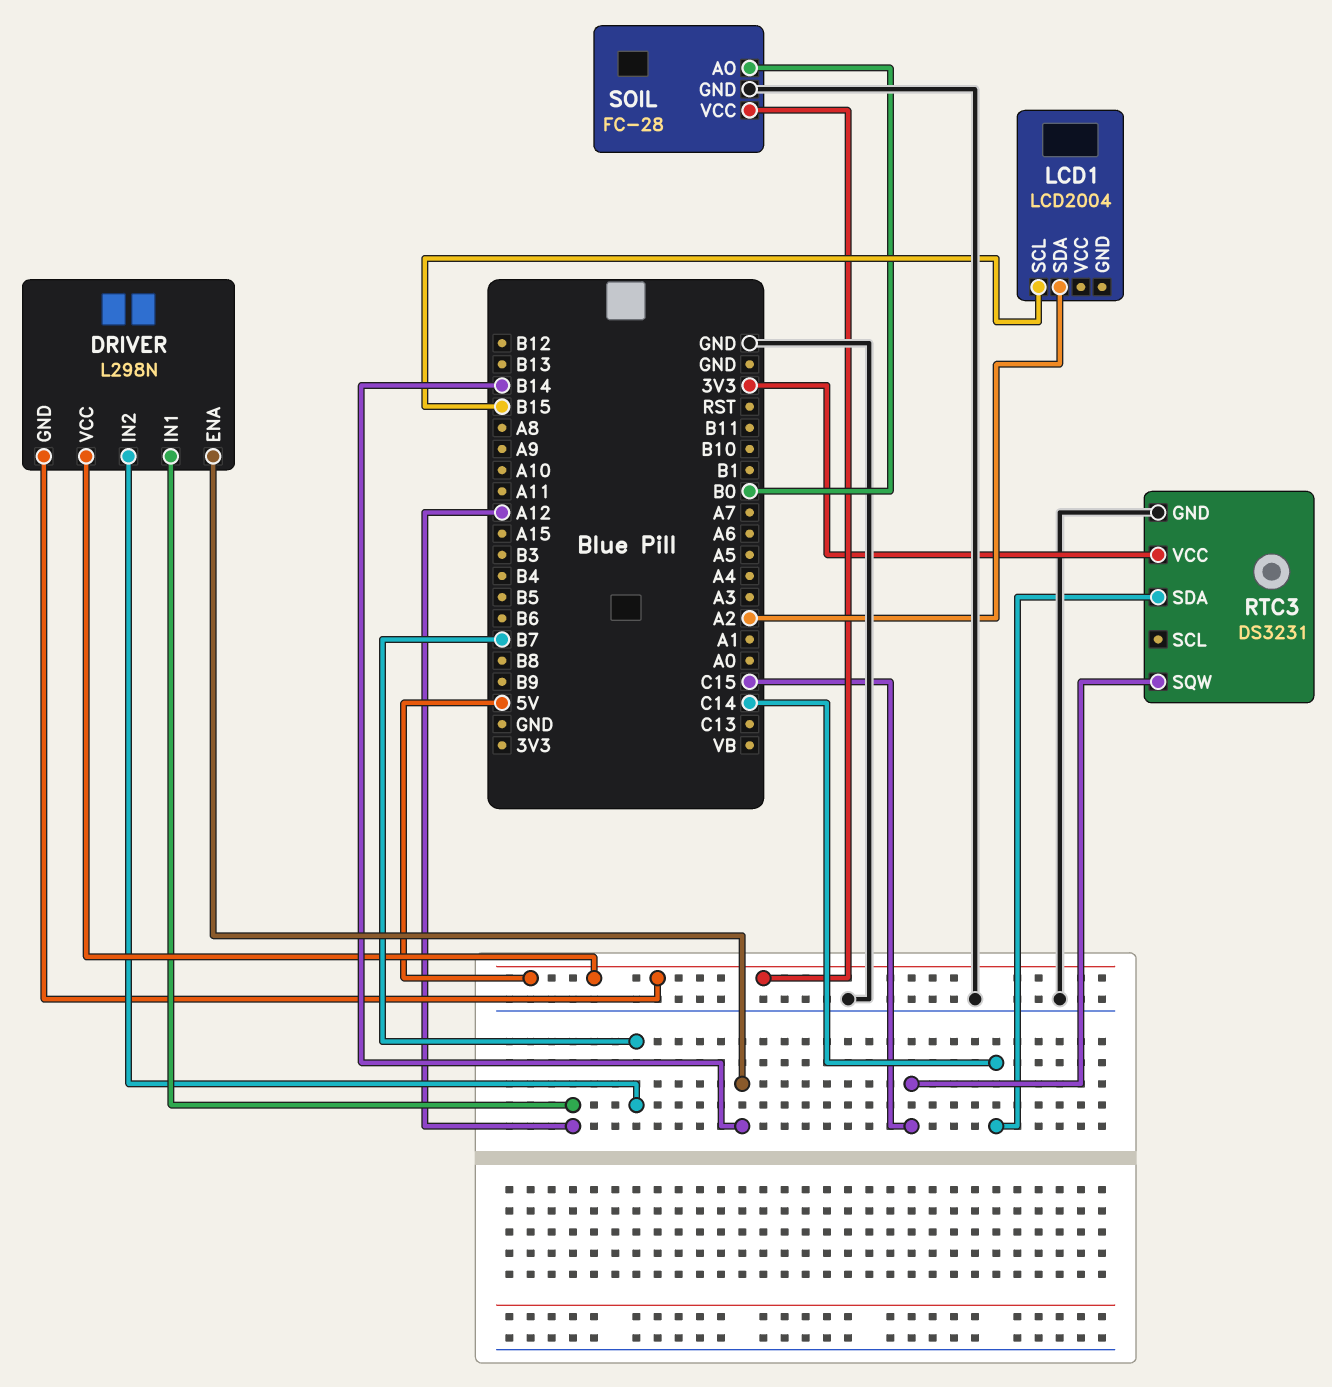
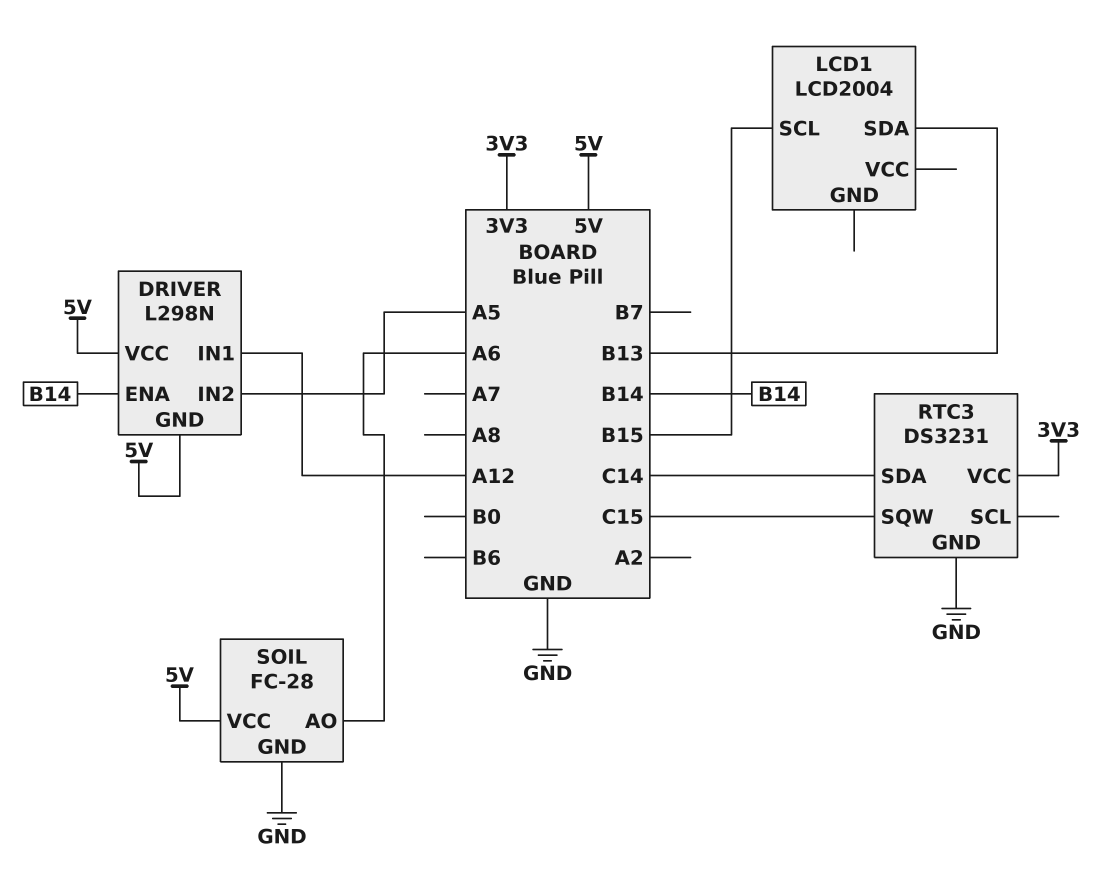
DRIVER pin IN2: B7 -> A5
LCD1 pin SDA: A2 -> B13
SOIL pin AO: B0 -> A6

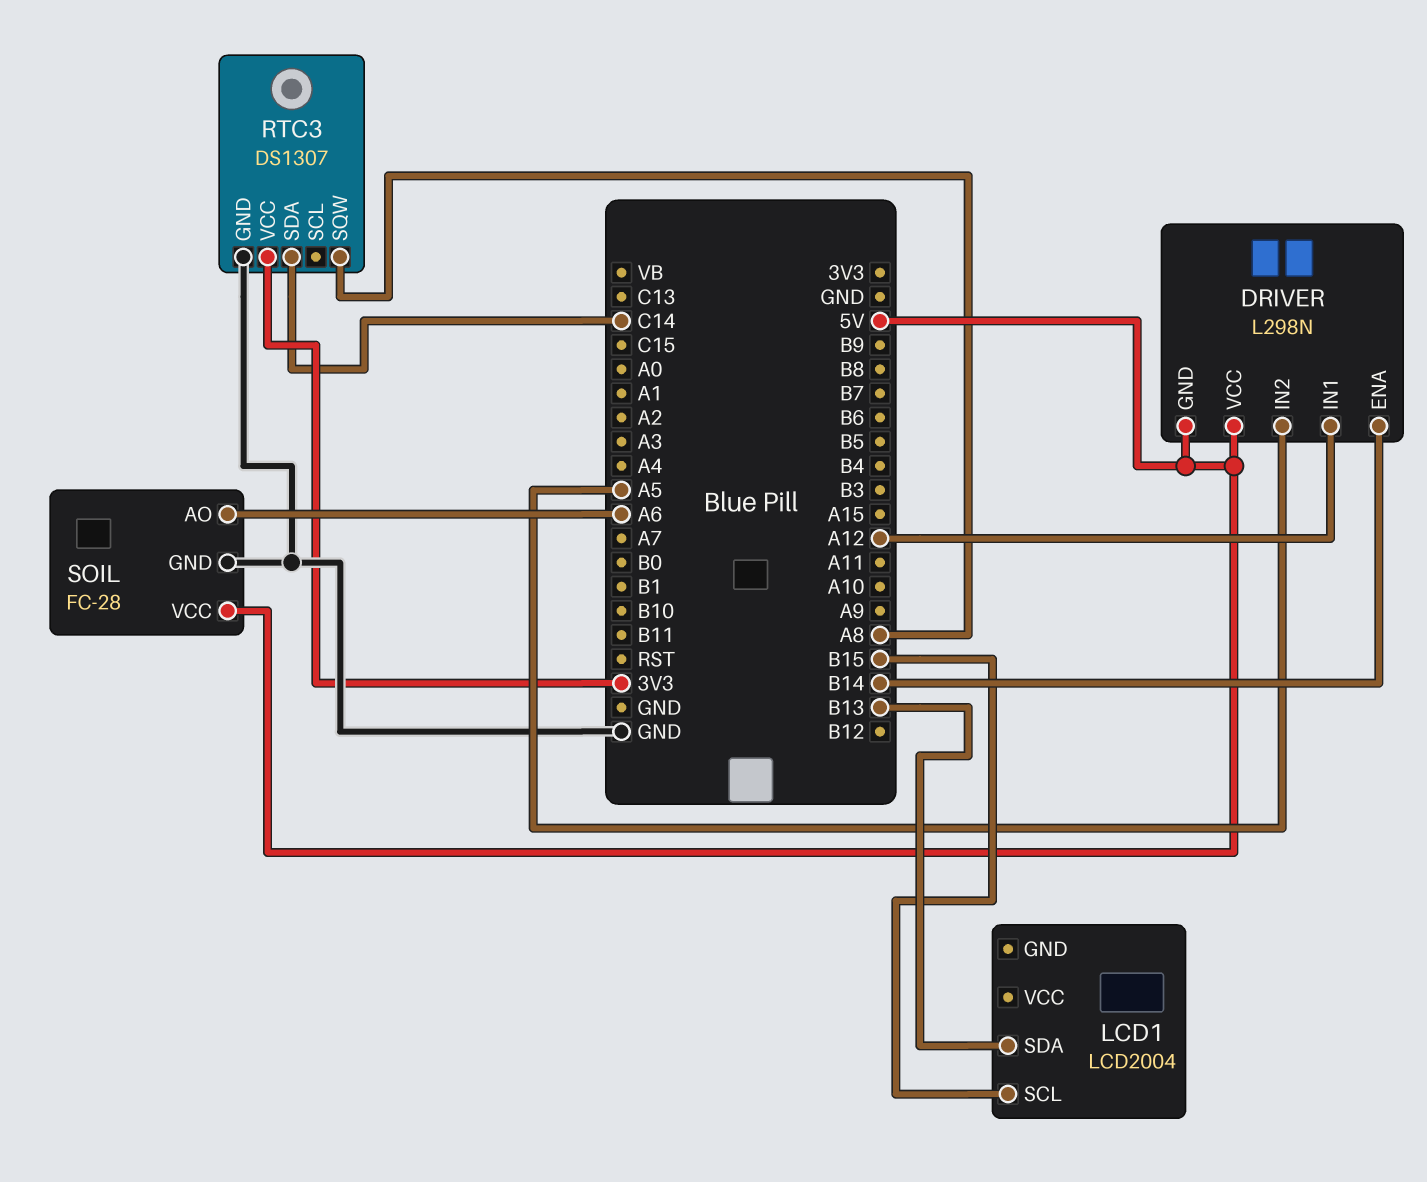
RTC3: DS3231 -> DS1307
RTC3 pin SQW: C15 -> A8

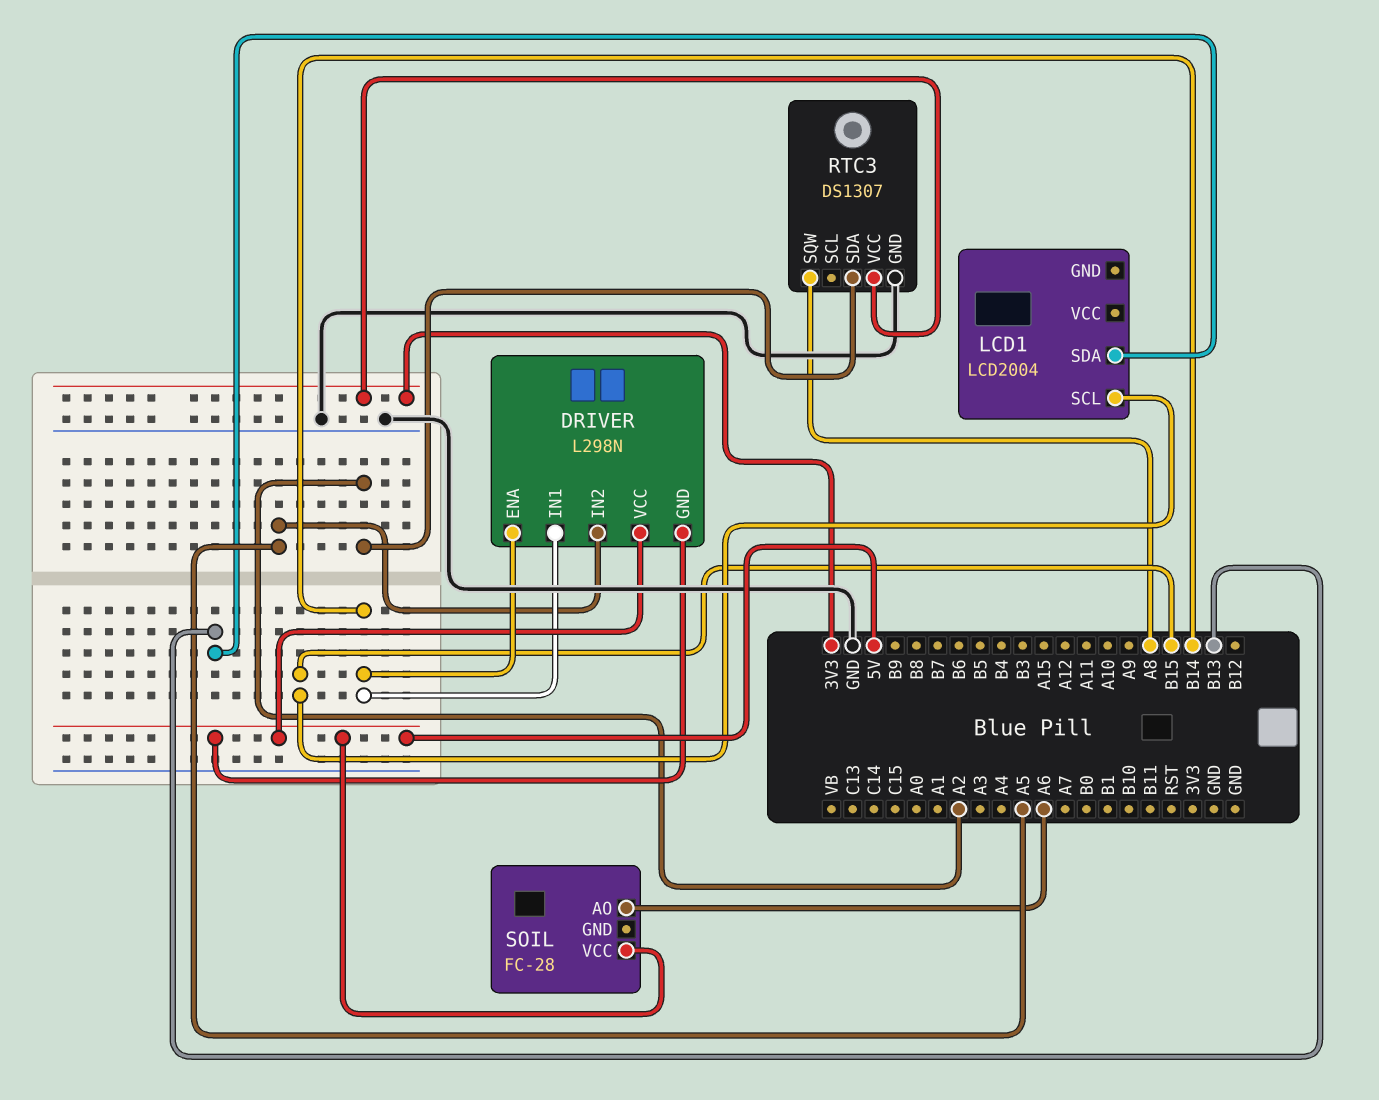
DRIVER pin IN1: A12 -> B14
RTC3 pin SDA: C14 -> A2
SOIL pin GND: GND -> none

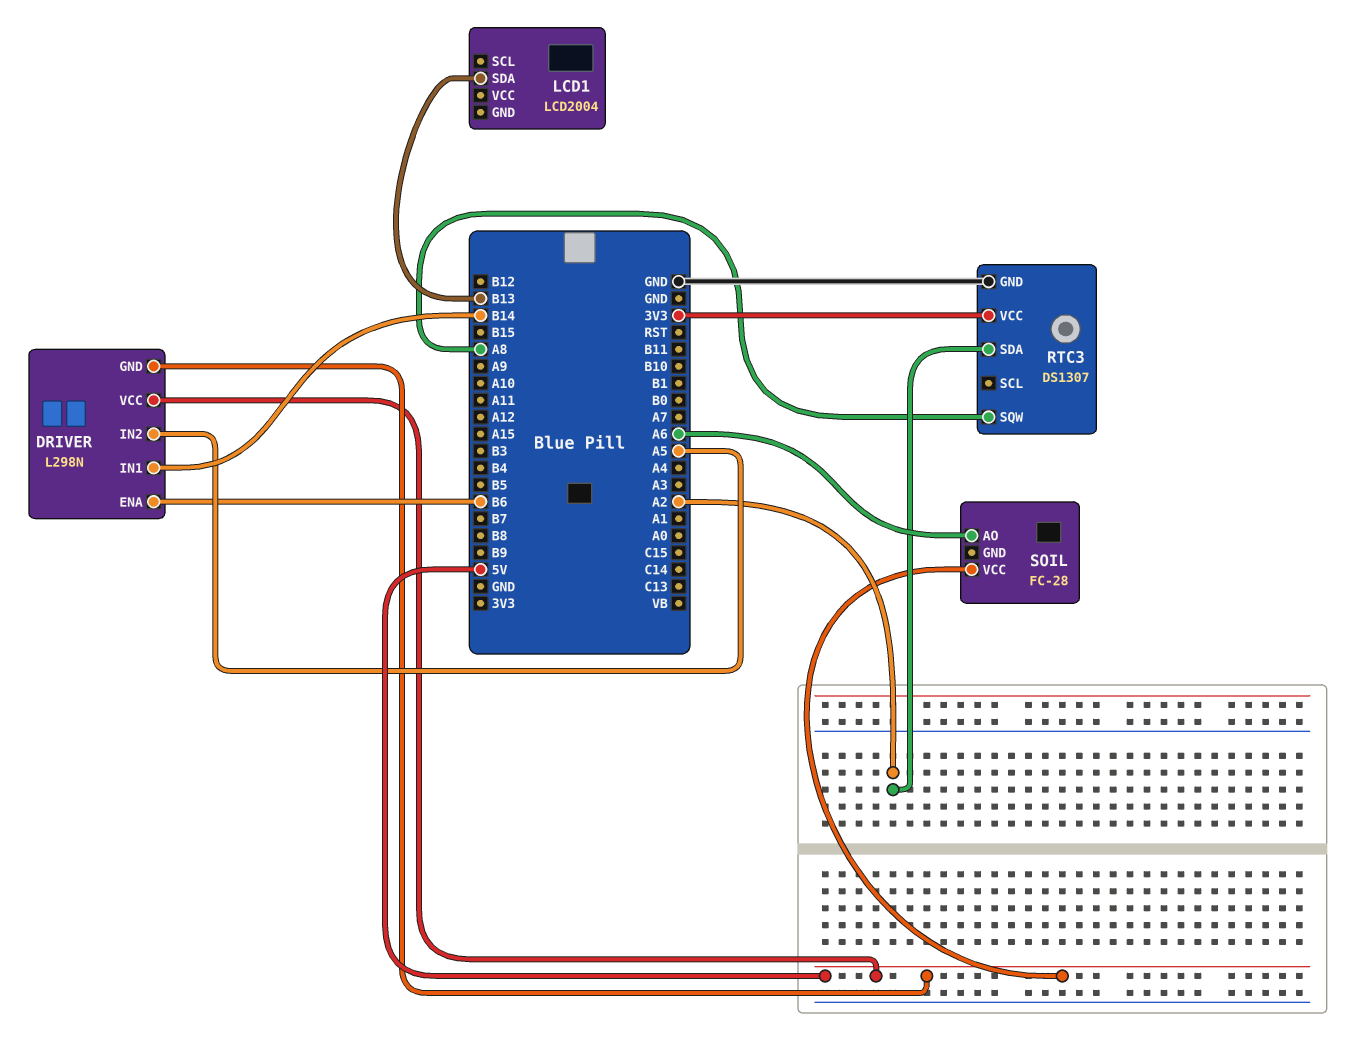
DRIVER pin ENA: B14 -> B6
LCD1 pin SCL: B15 -> none

